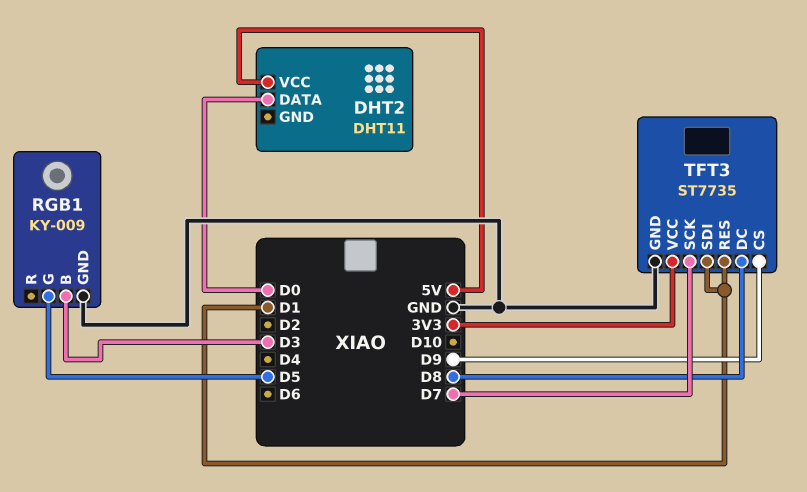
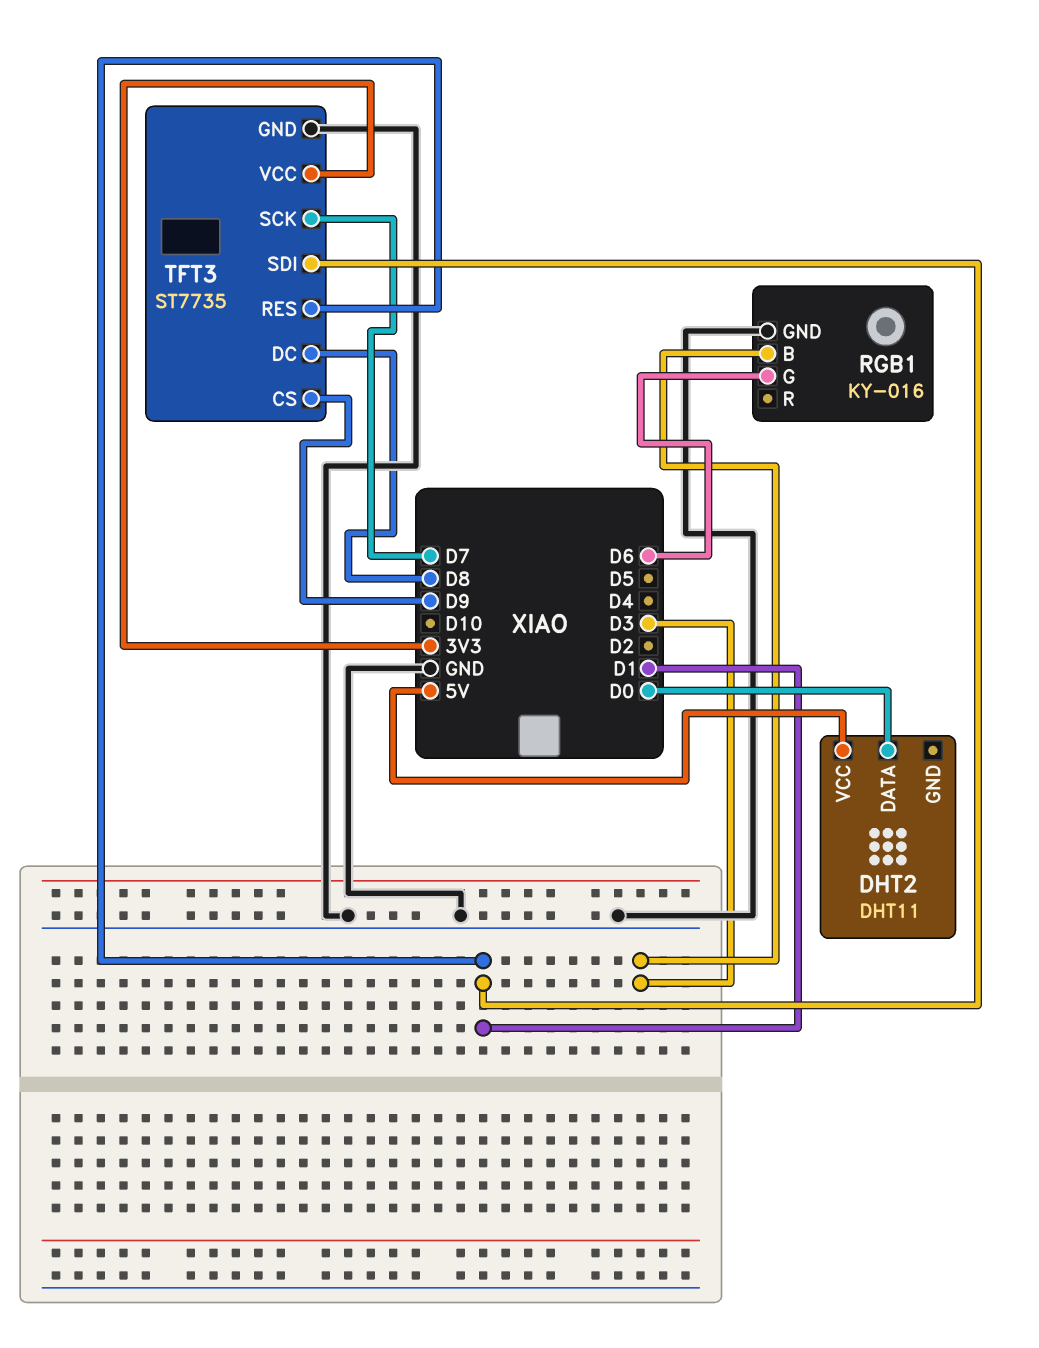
RGB1: KY-009 -> KY-016
RGB1 pin G: D5 -> D6

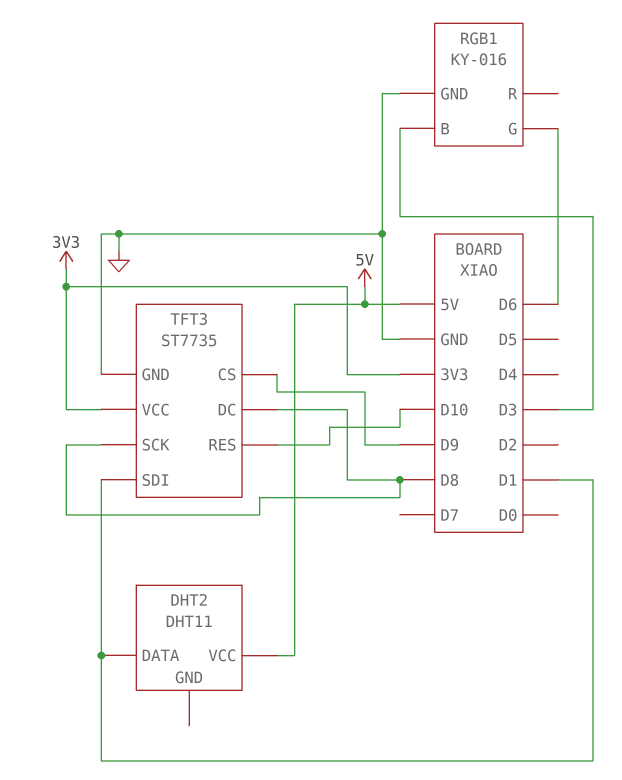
DHT2 pin DATA: D0 -> D1
TFT3 pin RES: D1 -> D10
TFT3 pin SCK: D7 -> D8

